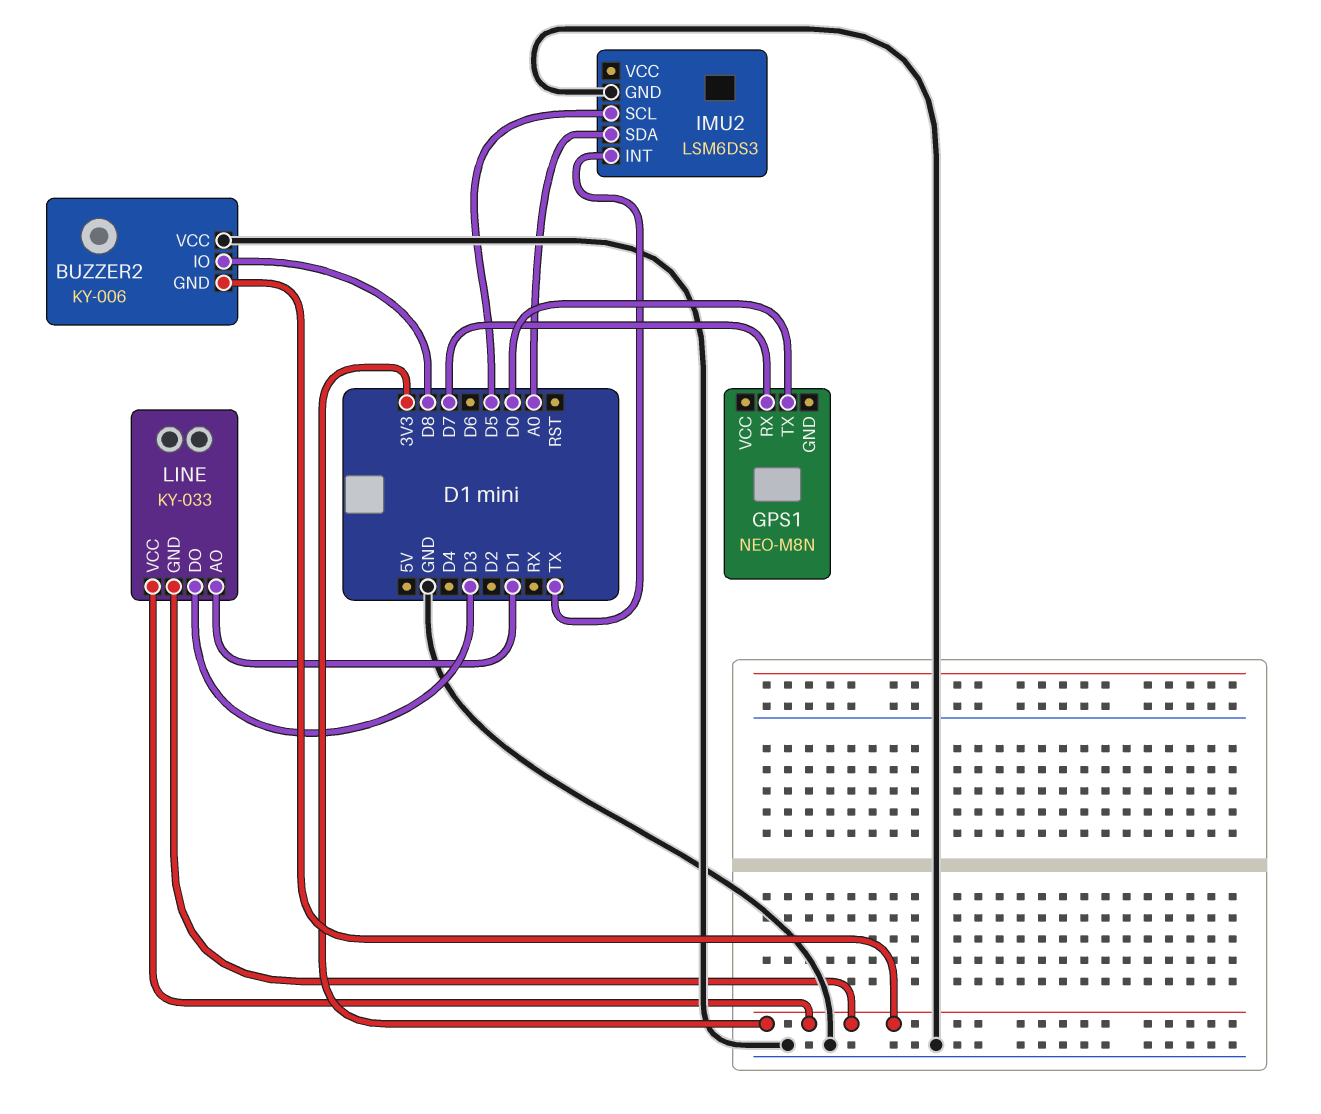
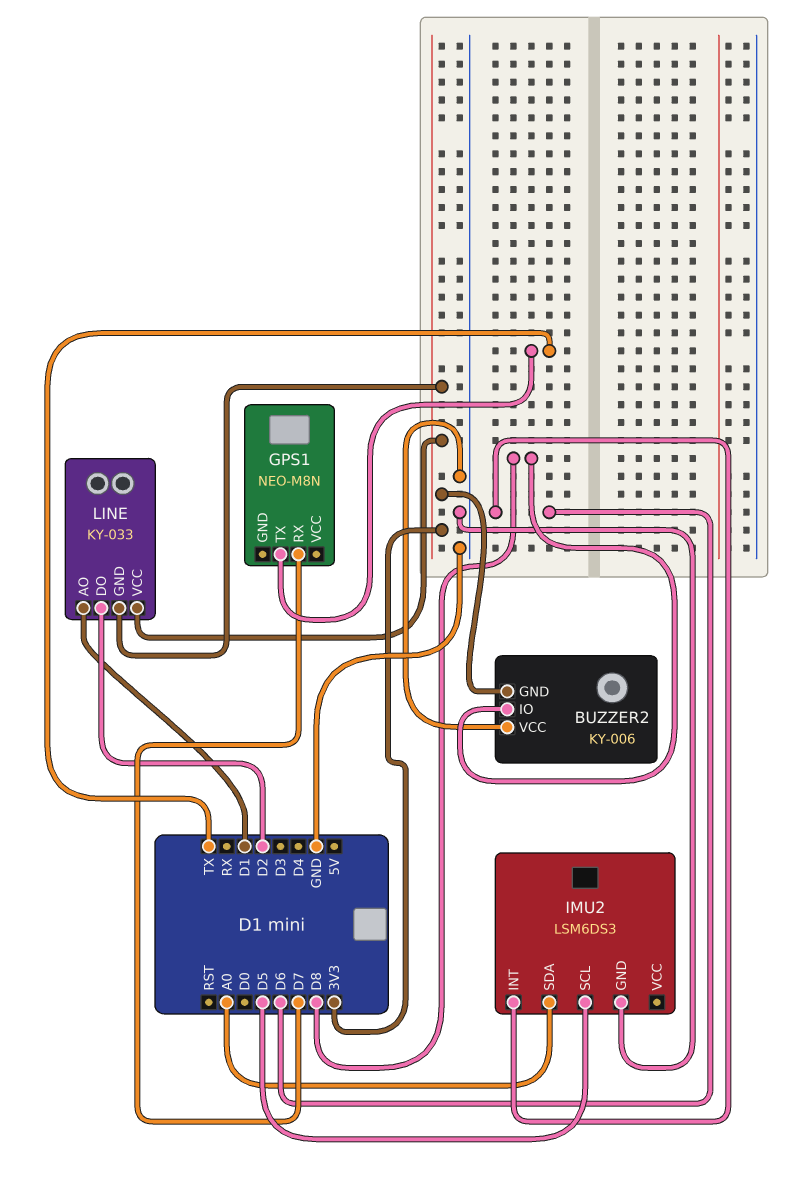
GPS1 pin TX: D0 -> TX
IMU2 pin INT: TX -> D6
LINE pin DO: D3 -> D2

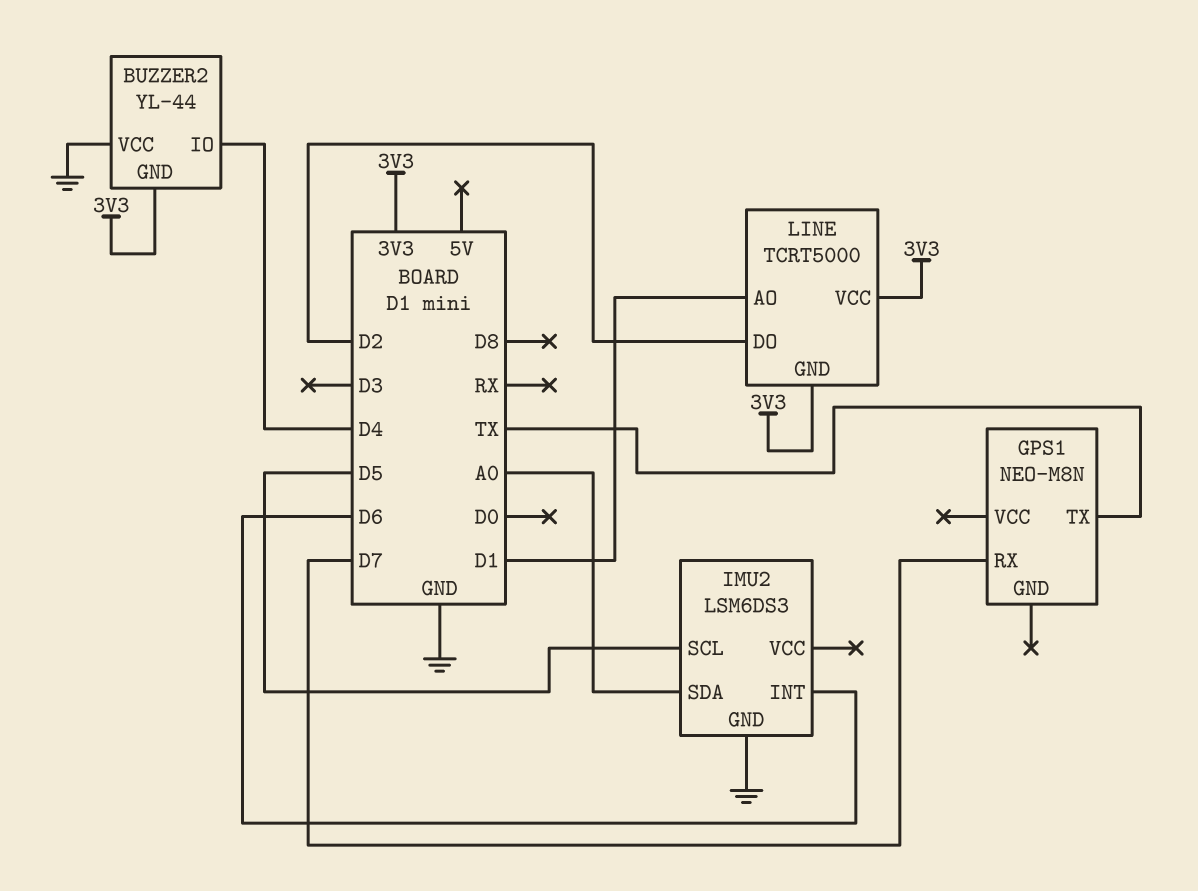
BUZZER2: KY-006 -> YL-44
BUZZER2 pin IO: D8 -> D4
LINE: KY-033 -> TCRT5000

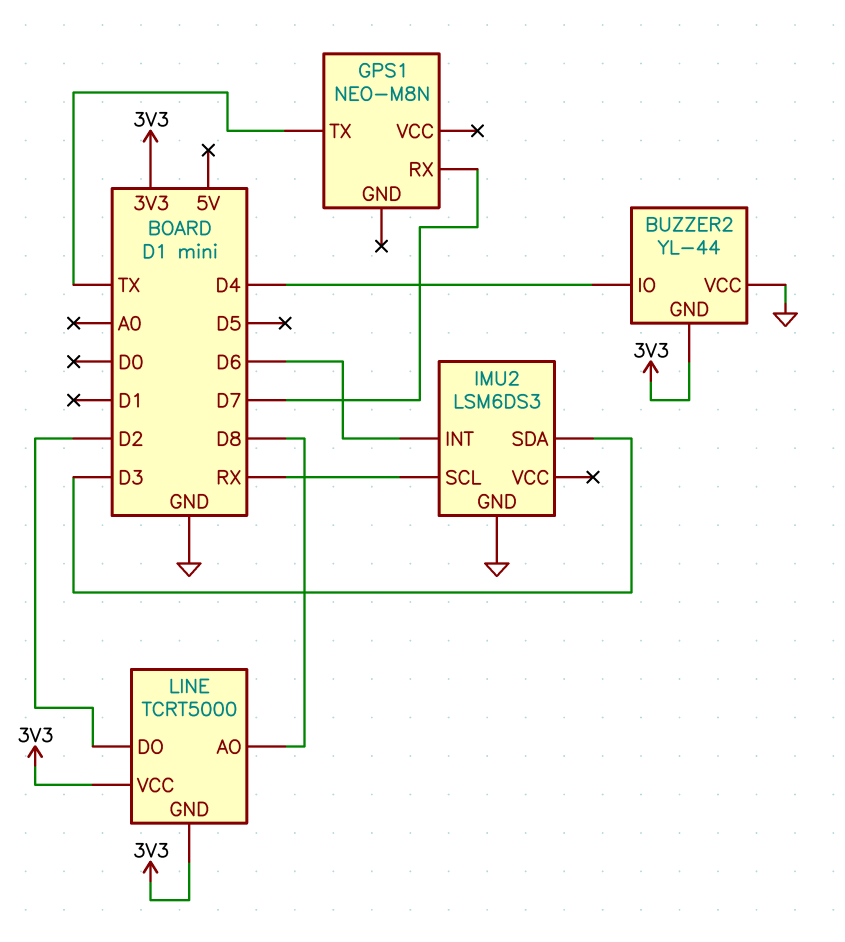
IMU2 pin SCL: D5 -> RX
IMU2 pin SDA: A0 -> D3
LINE pin AO: D1 -> D8

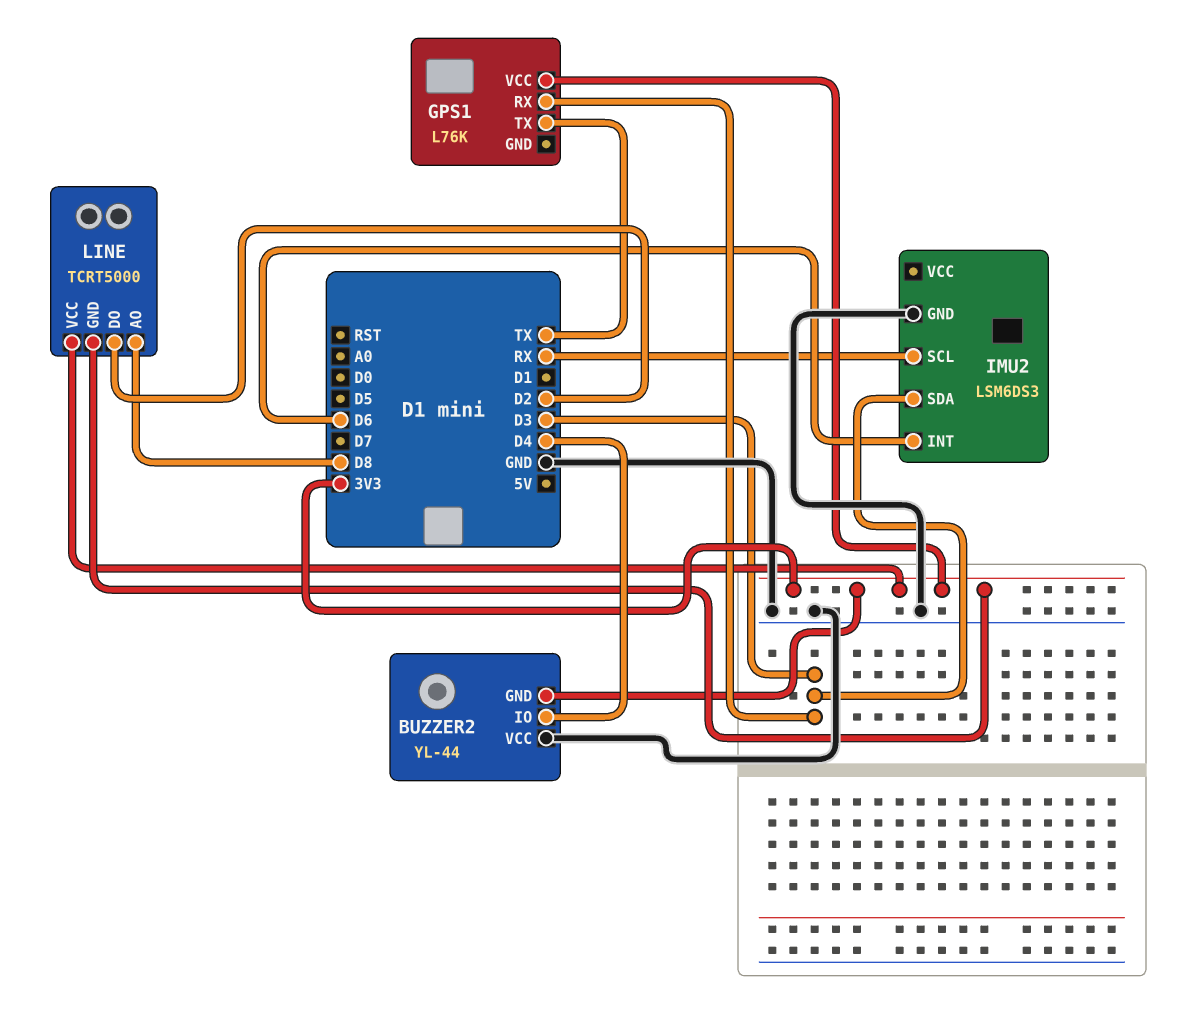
GPS1: NEO-M8N -> L76K
GPS1 pin RX: D7 -> D3
GPS1 pin VCC: none -> 3V3

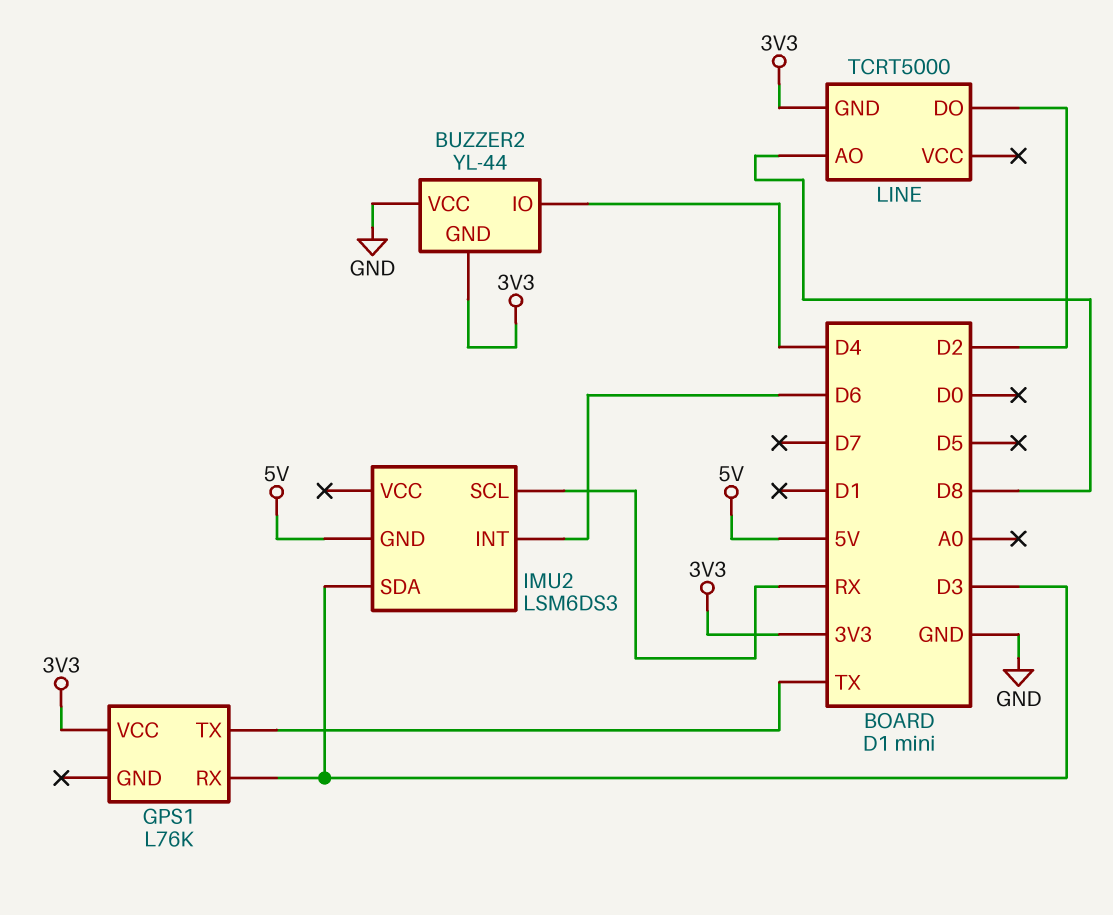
IMU2 pin GND: GND -> 5V
LINE pin VCC: 3V3 -> none

